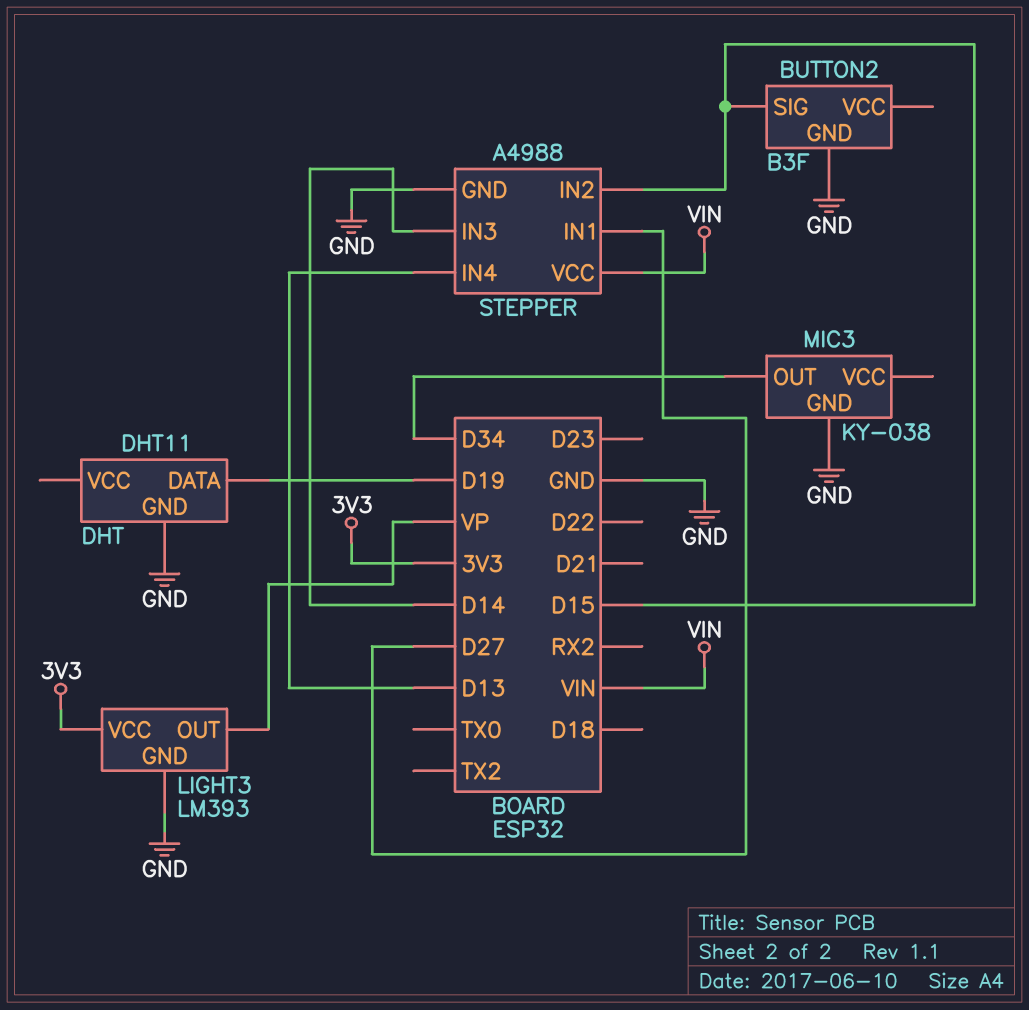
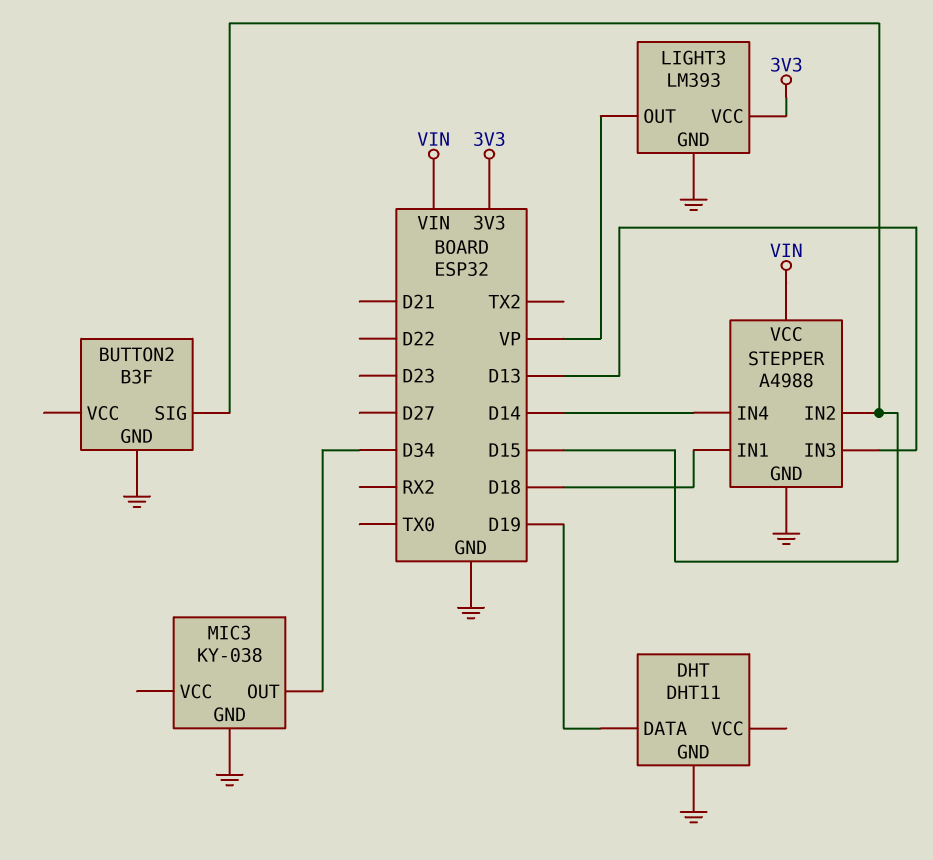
STEPPER pin IN1: D27 -> D18
STEPPER pin IN3: D14 -> D13
STEPPER pin IN4: D13 -> D14

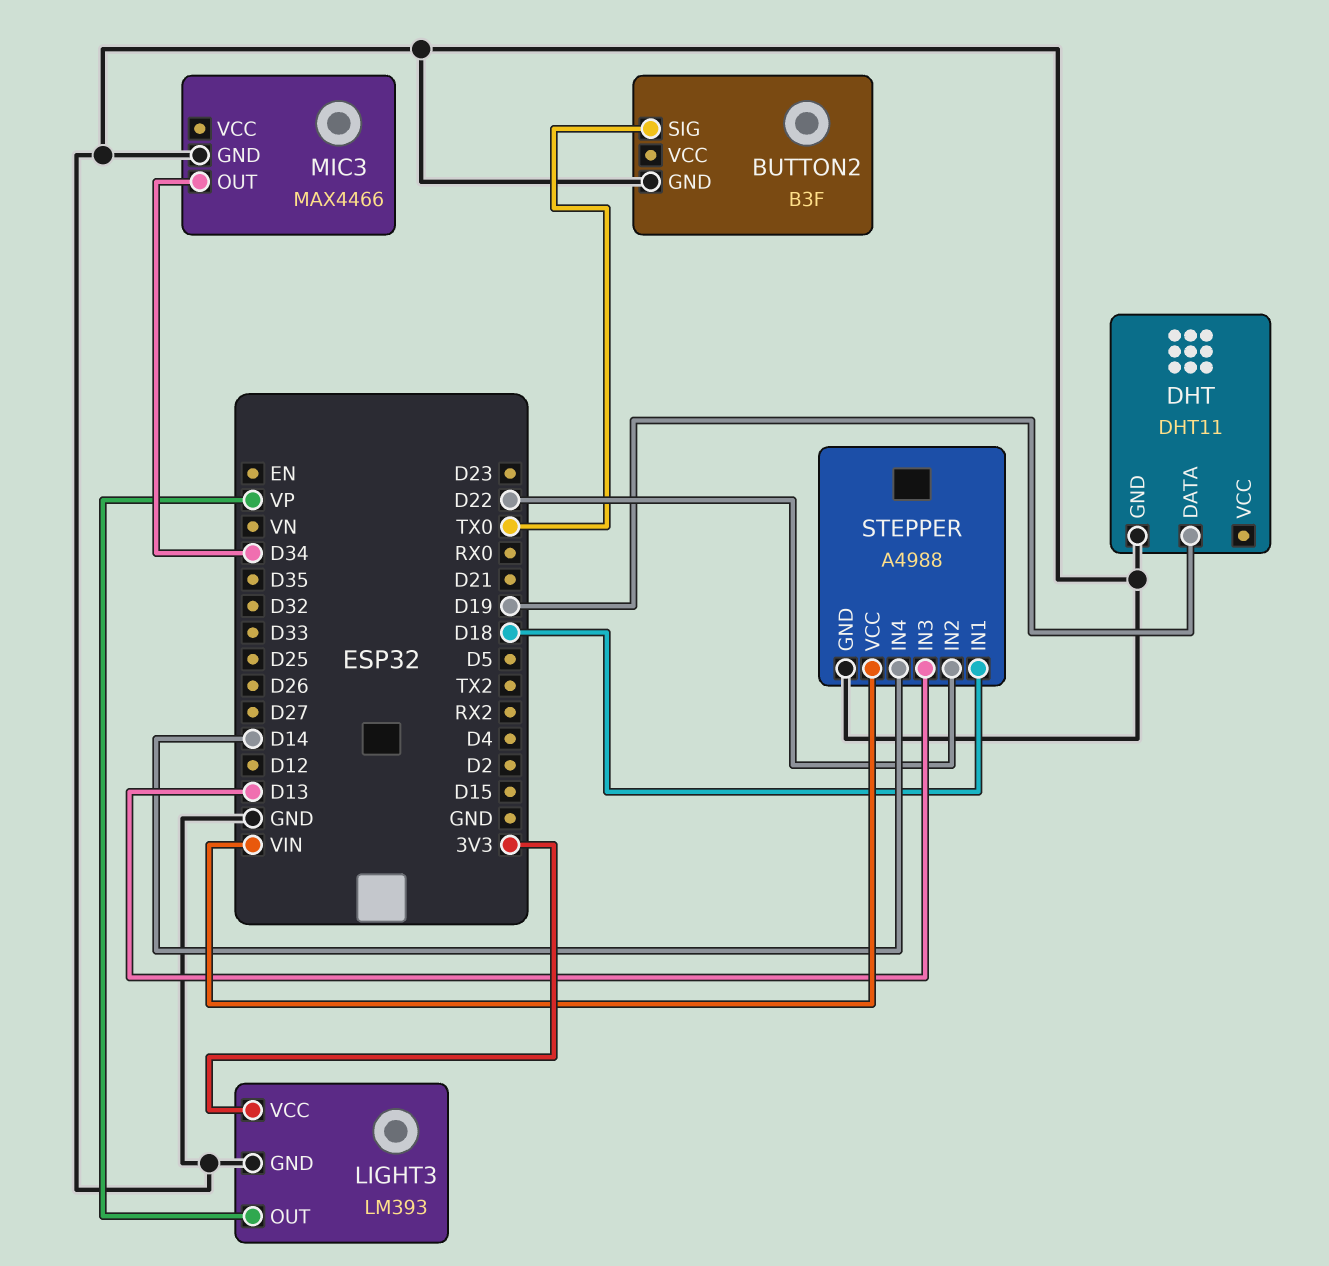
BUTTON2 pin SIG: D15 -> TX0
MIC3: KY-038 -> MAX4466
STEPPER pin IN2: D15 -> D22

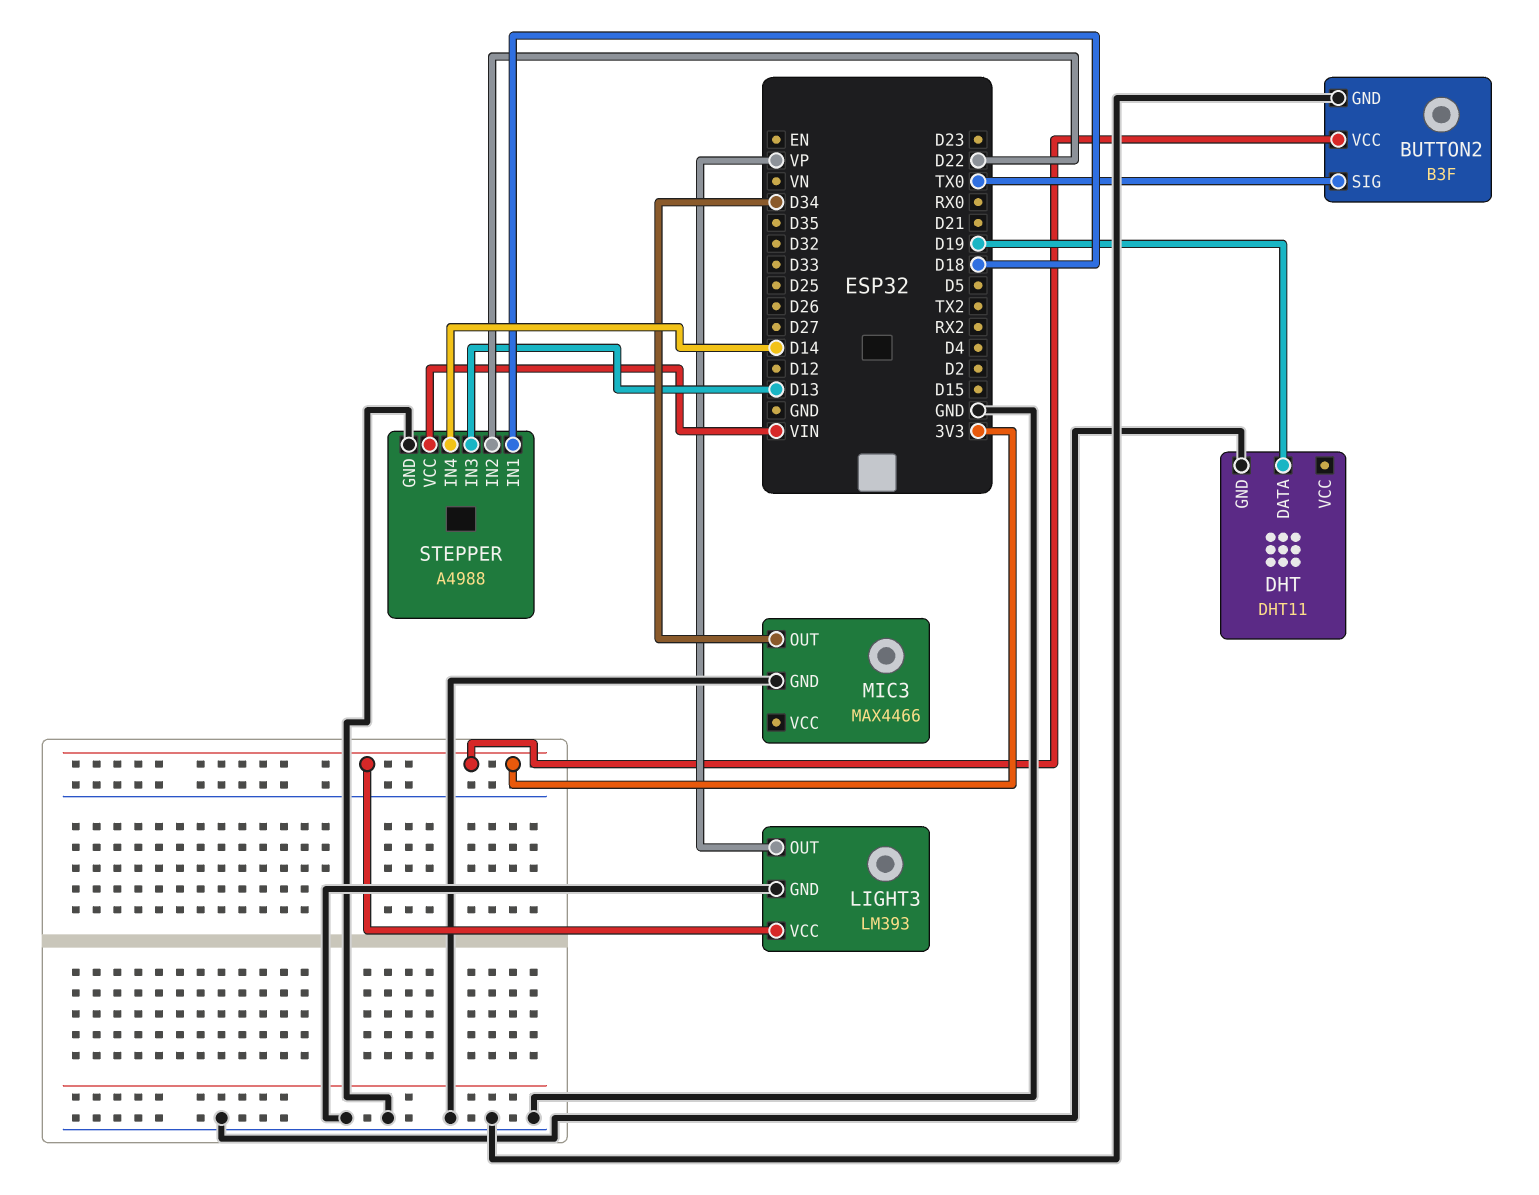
BUTTON2 pin VCC: none -> 3V3

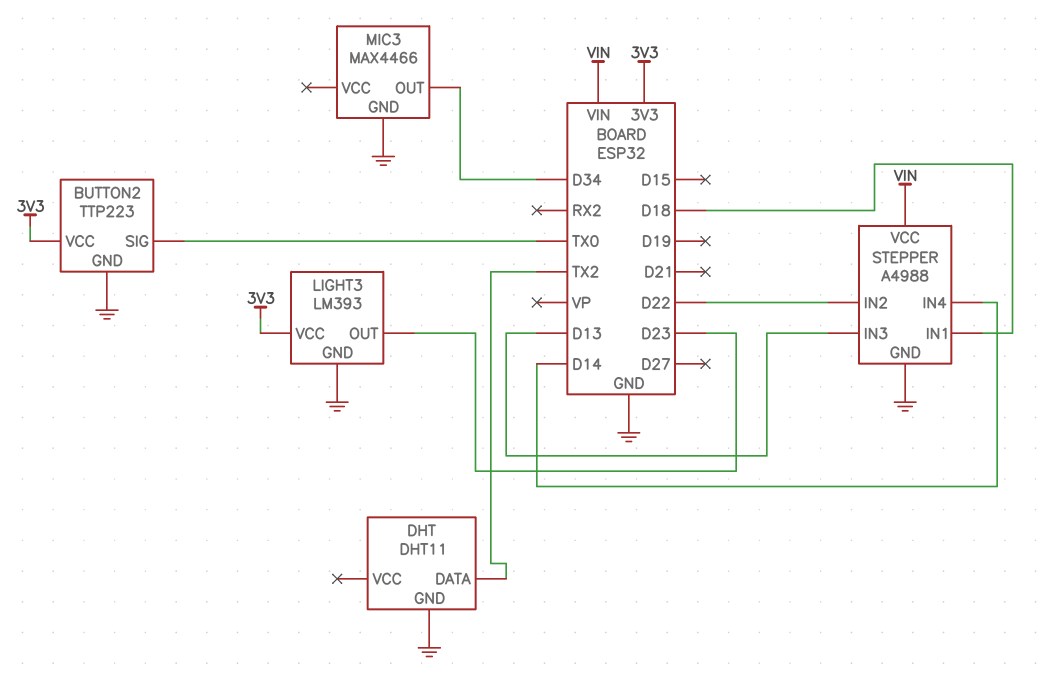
BUTTON2: B3F -> TTP223
DHT pin DATA: D19 -> TX2
LIGHT3 pin OUT: VP -> D23

